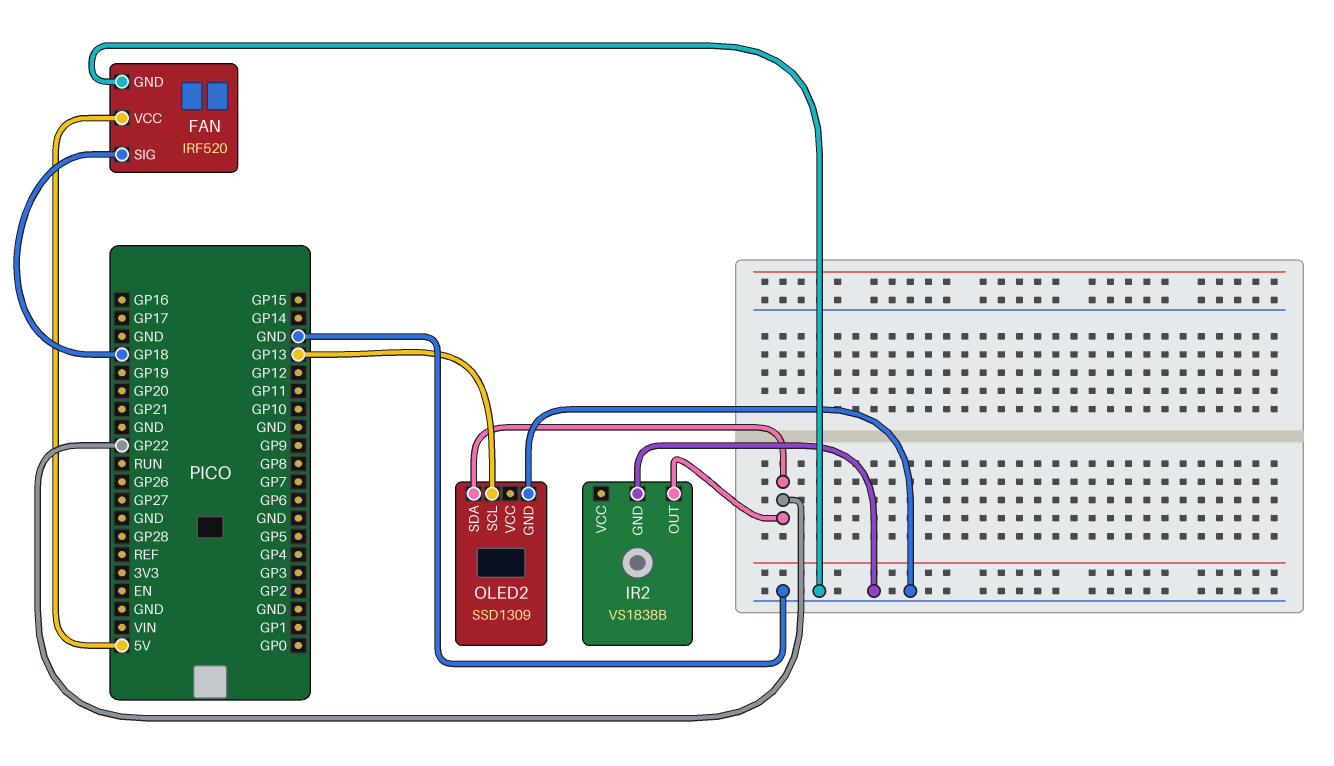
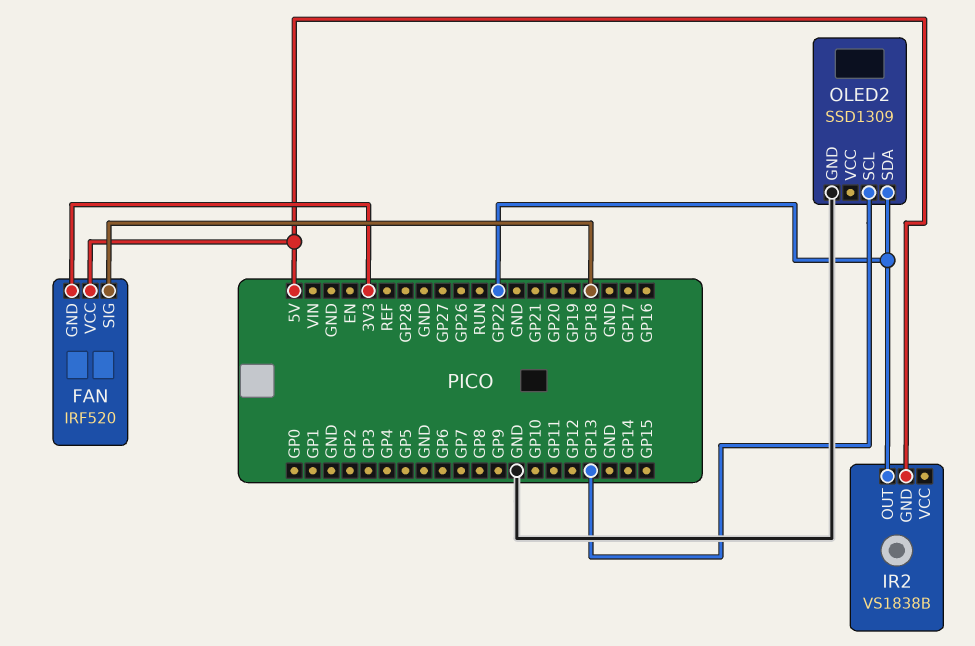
FAN pin GND: GND -> 3V3
IR2 pin GND: GND -> 5V

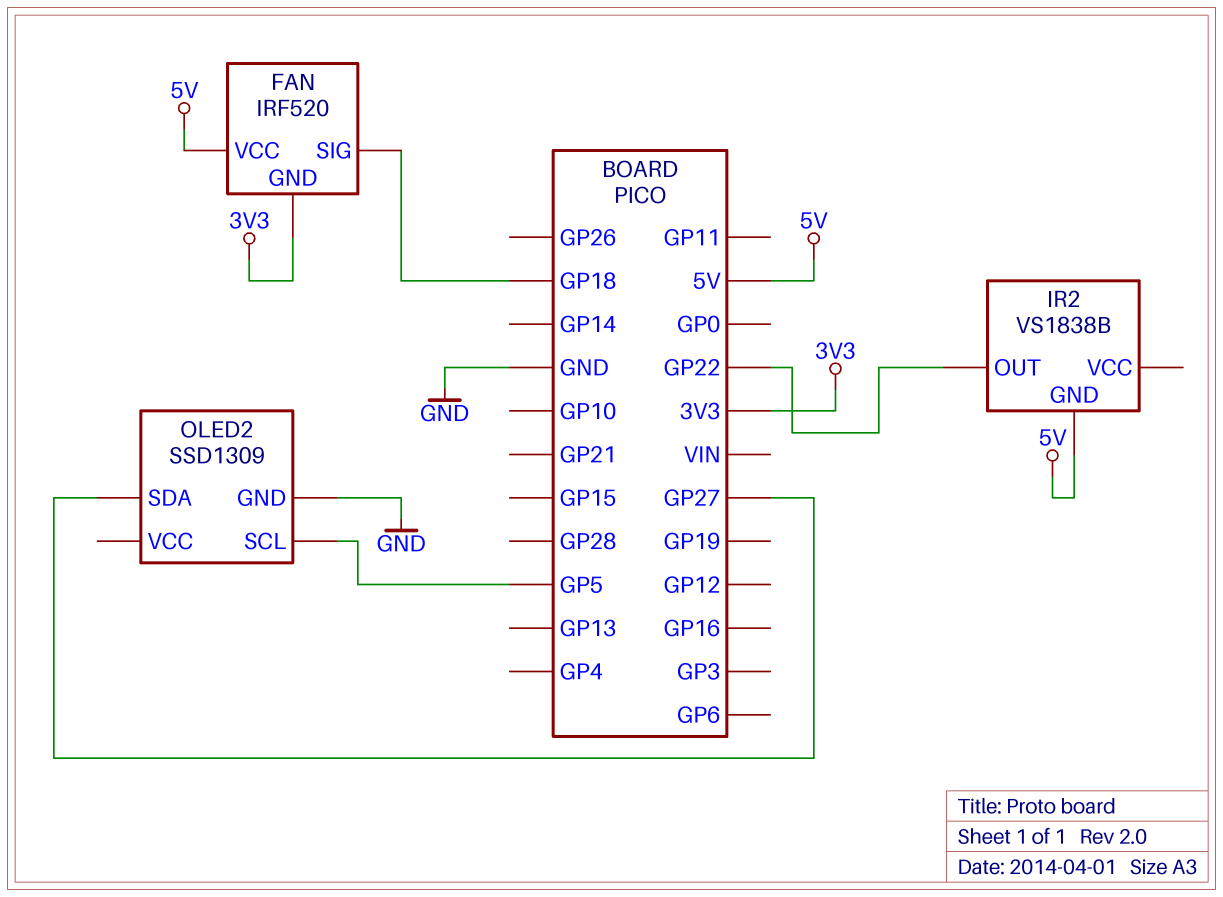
OLED2 pin SCL: GP13 -> GP5
OLED2 pin SDA: GP22 -> GP27

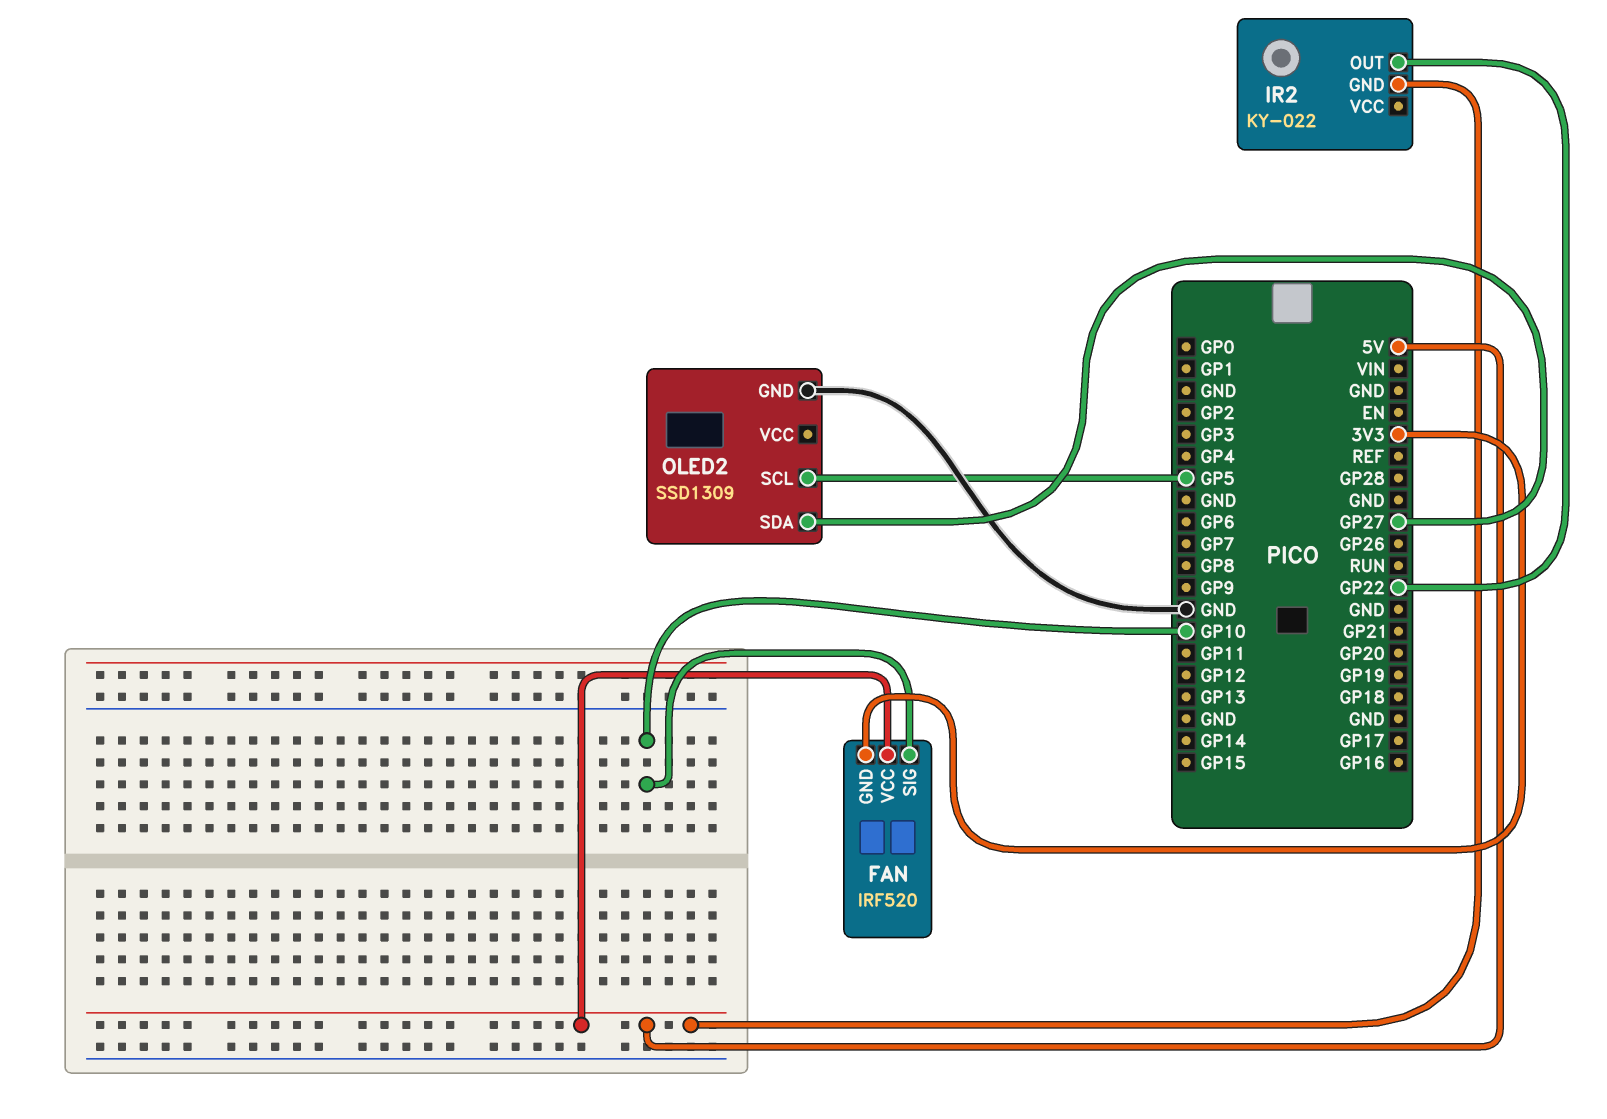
FAN pin SIG: GP18 -> GP10
IR2: VS1838B -> KY-022

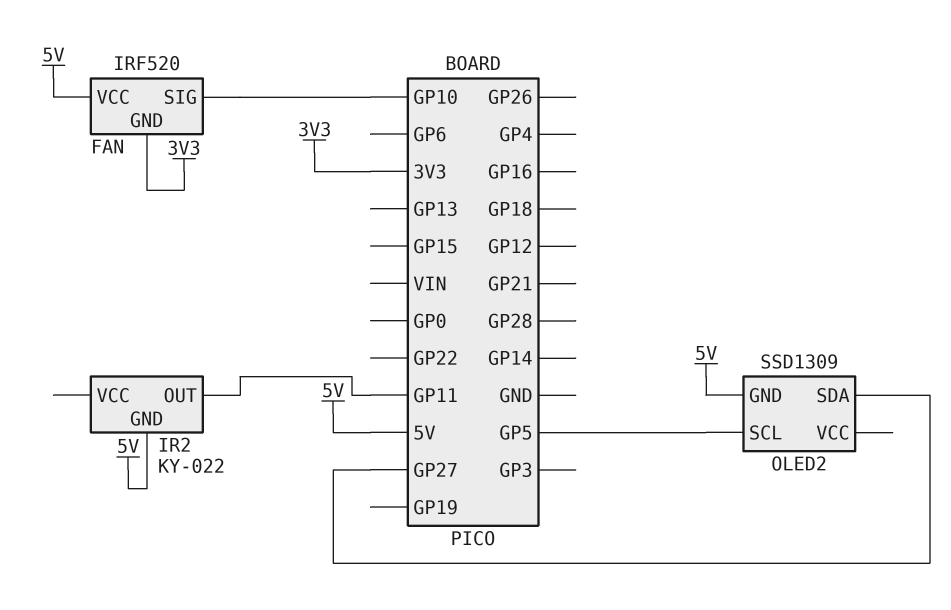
IR2 pin OUT: GP22 -> GP11
OLED2 pin GND: GND -> 5V

